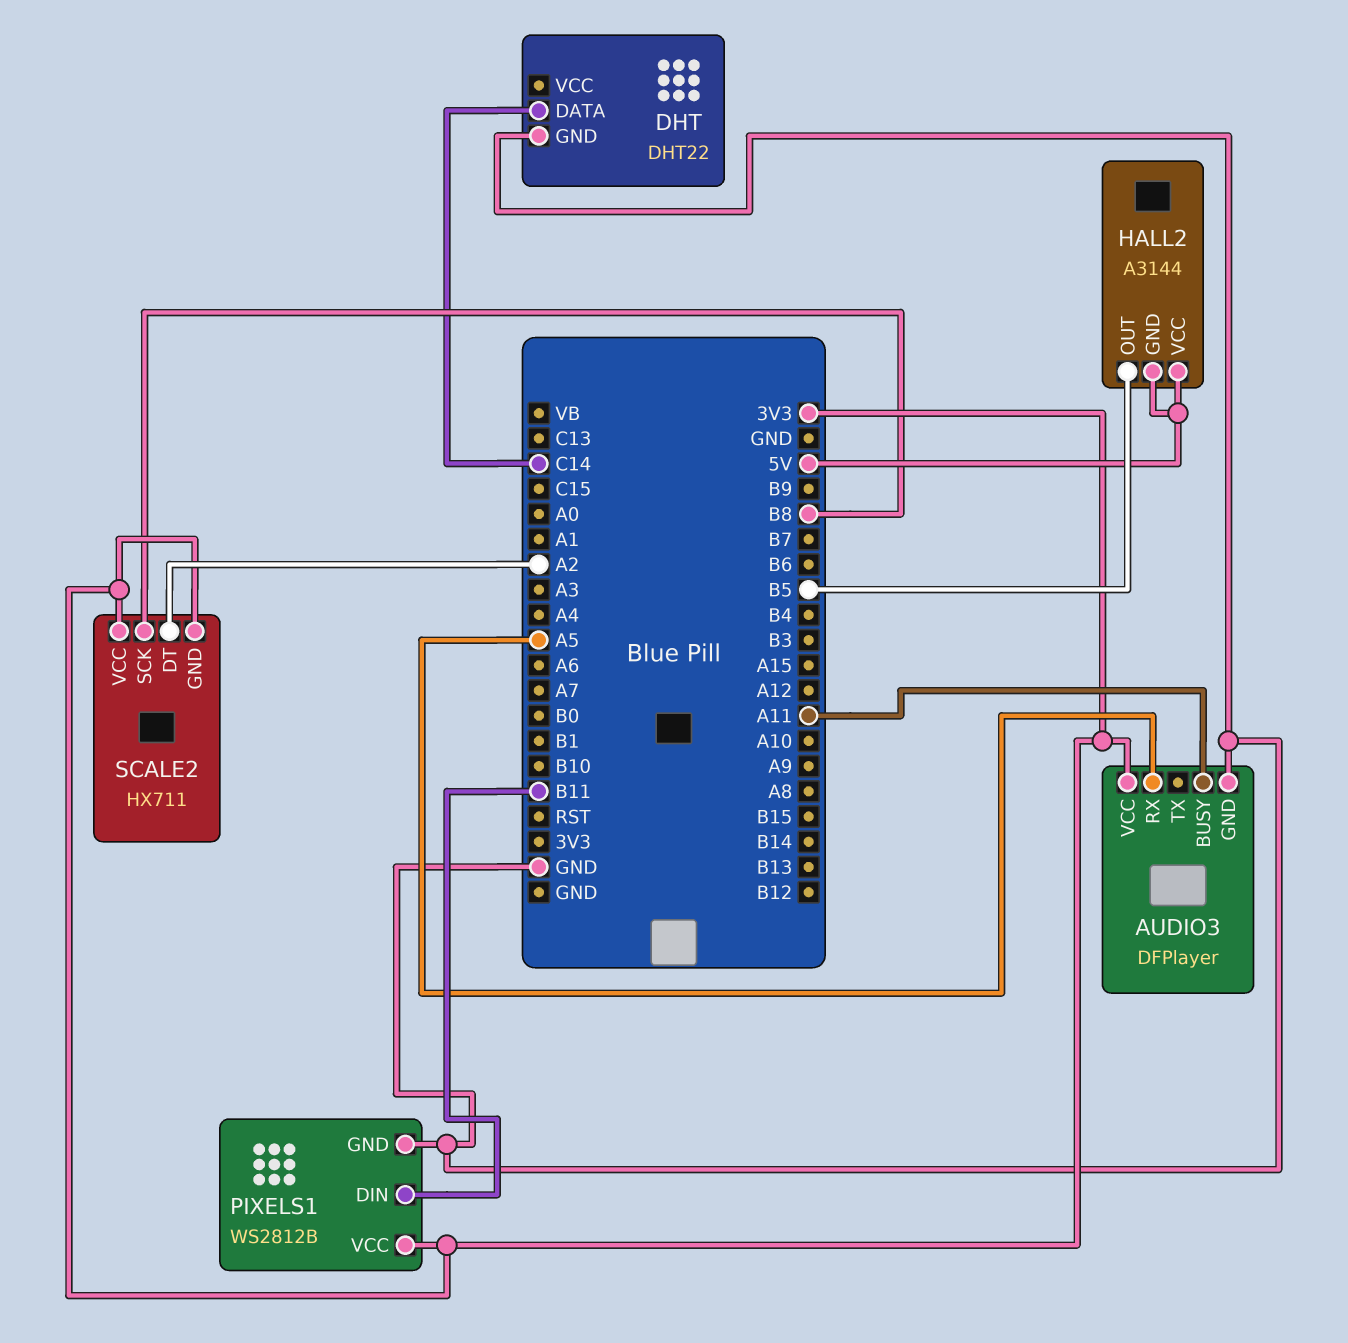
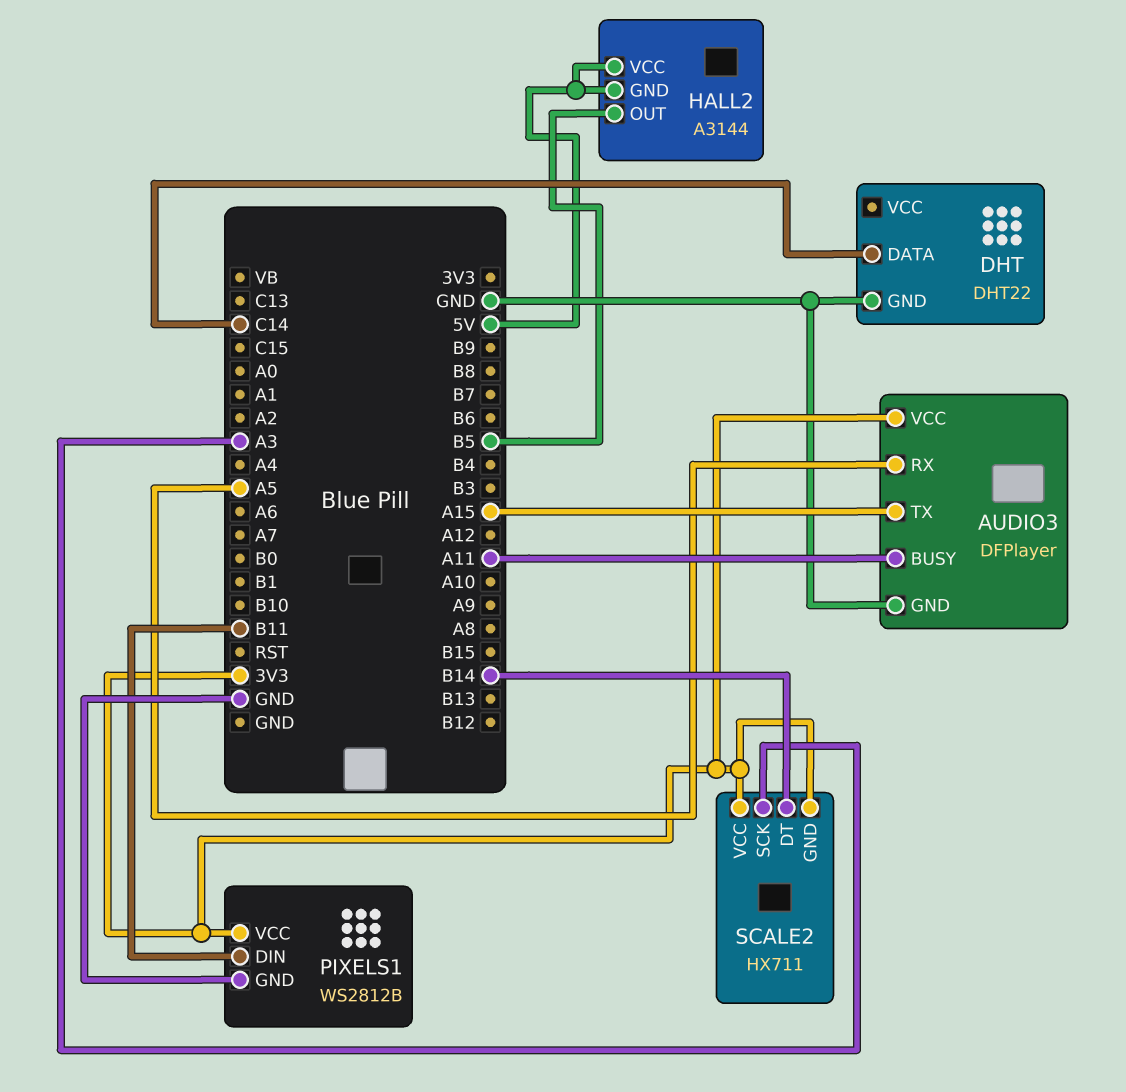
AUDIO3 pin TX: none -> A15
SCALE2 pin DT: A2 -> B14
SCALE2 pin SCK: B8 -> A3

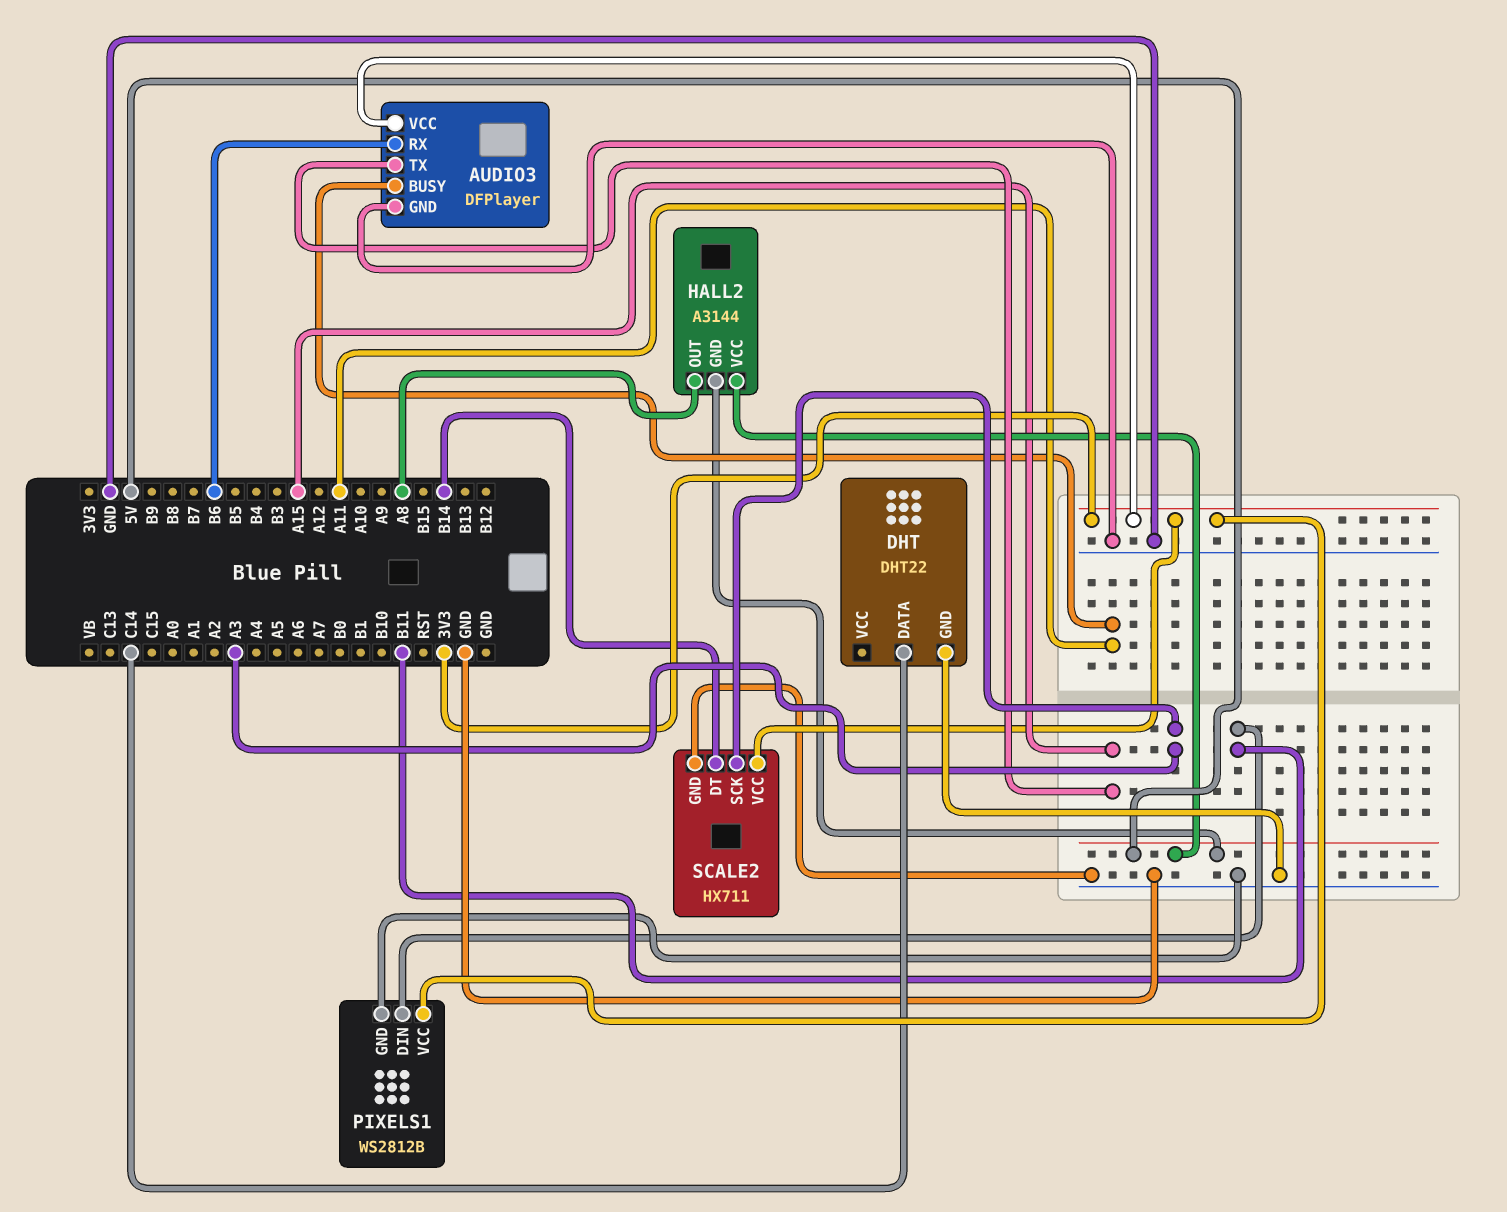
AUDIO3 pin RX: A5 -> B6
HALL2 pin OUT: B5 -> A8
SCALE2 pin GND: 3V3 -> GND

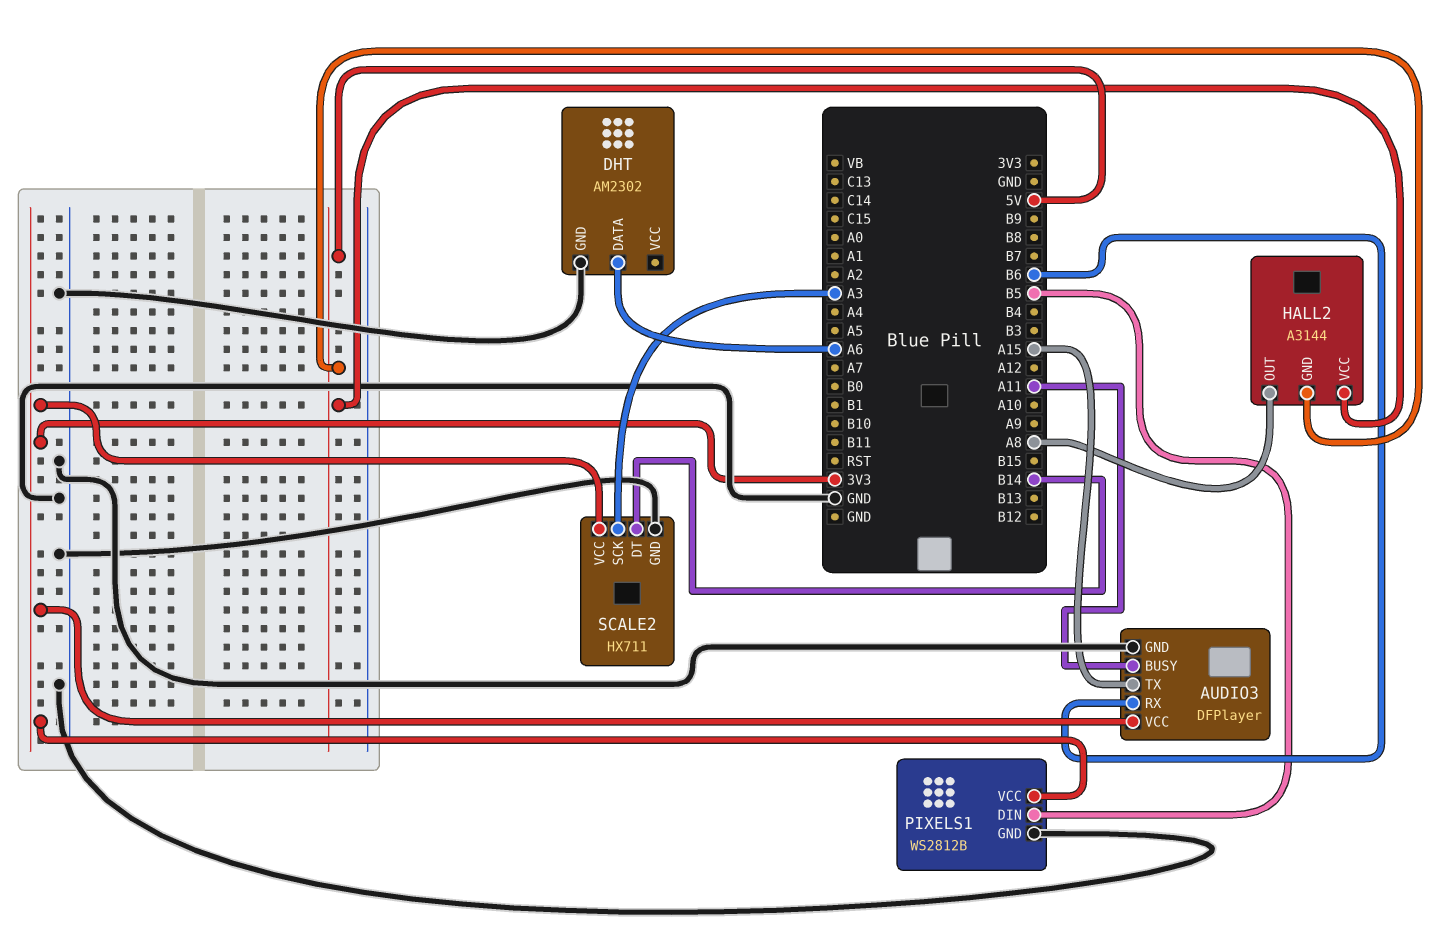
DHT: DHT22 -> AM2302
DHT pin DATA: C14 -> A6
PIXELS1 pin DIN: B11 -> B5

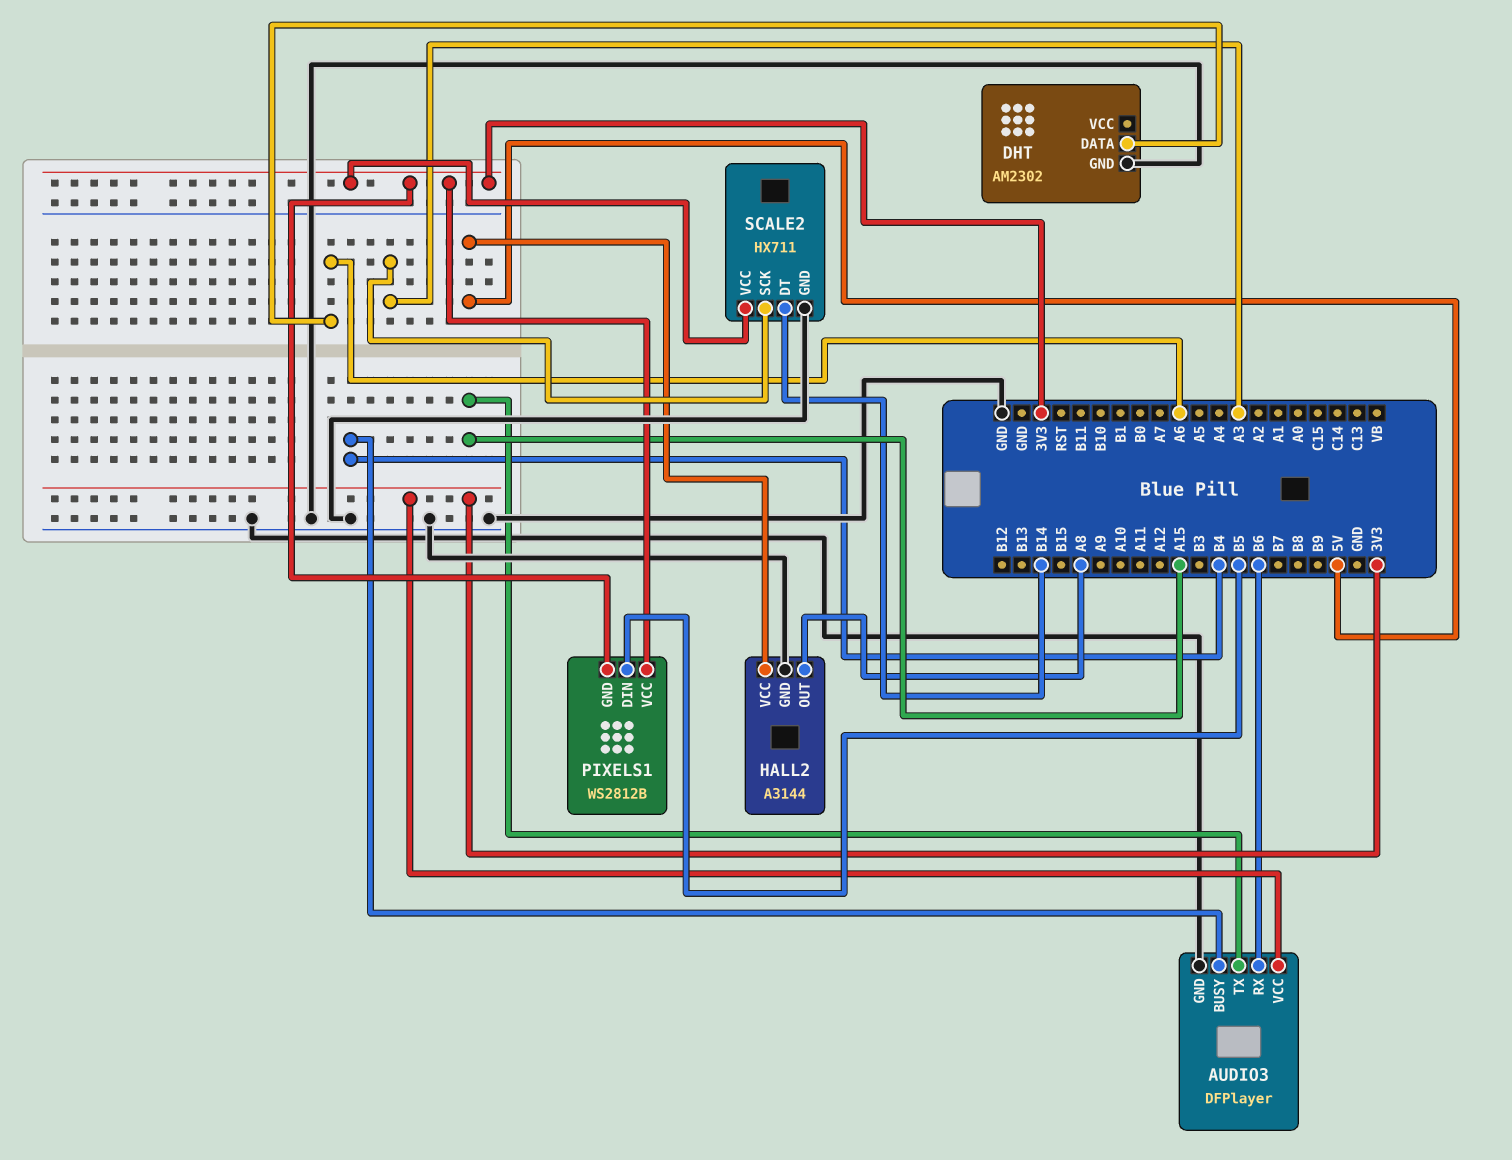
AUDIO3 pin BUSY: A11 -> B4
HALL2 pin GND: 5V -> GND
PIXELS1 pin GND: GND -> 3V3

